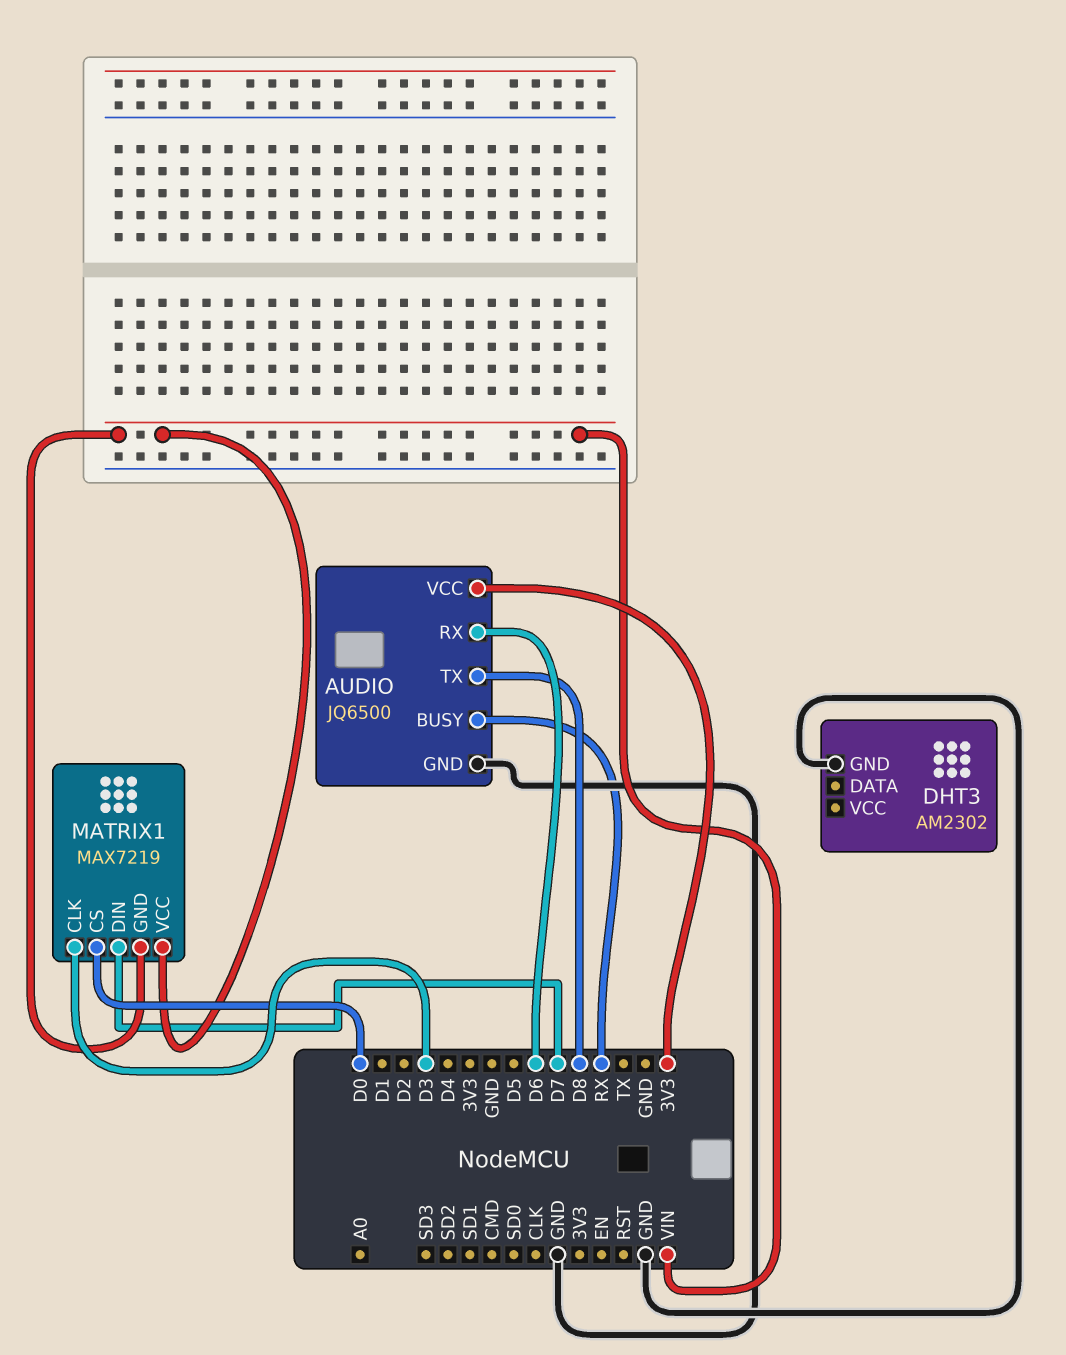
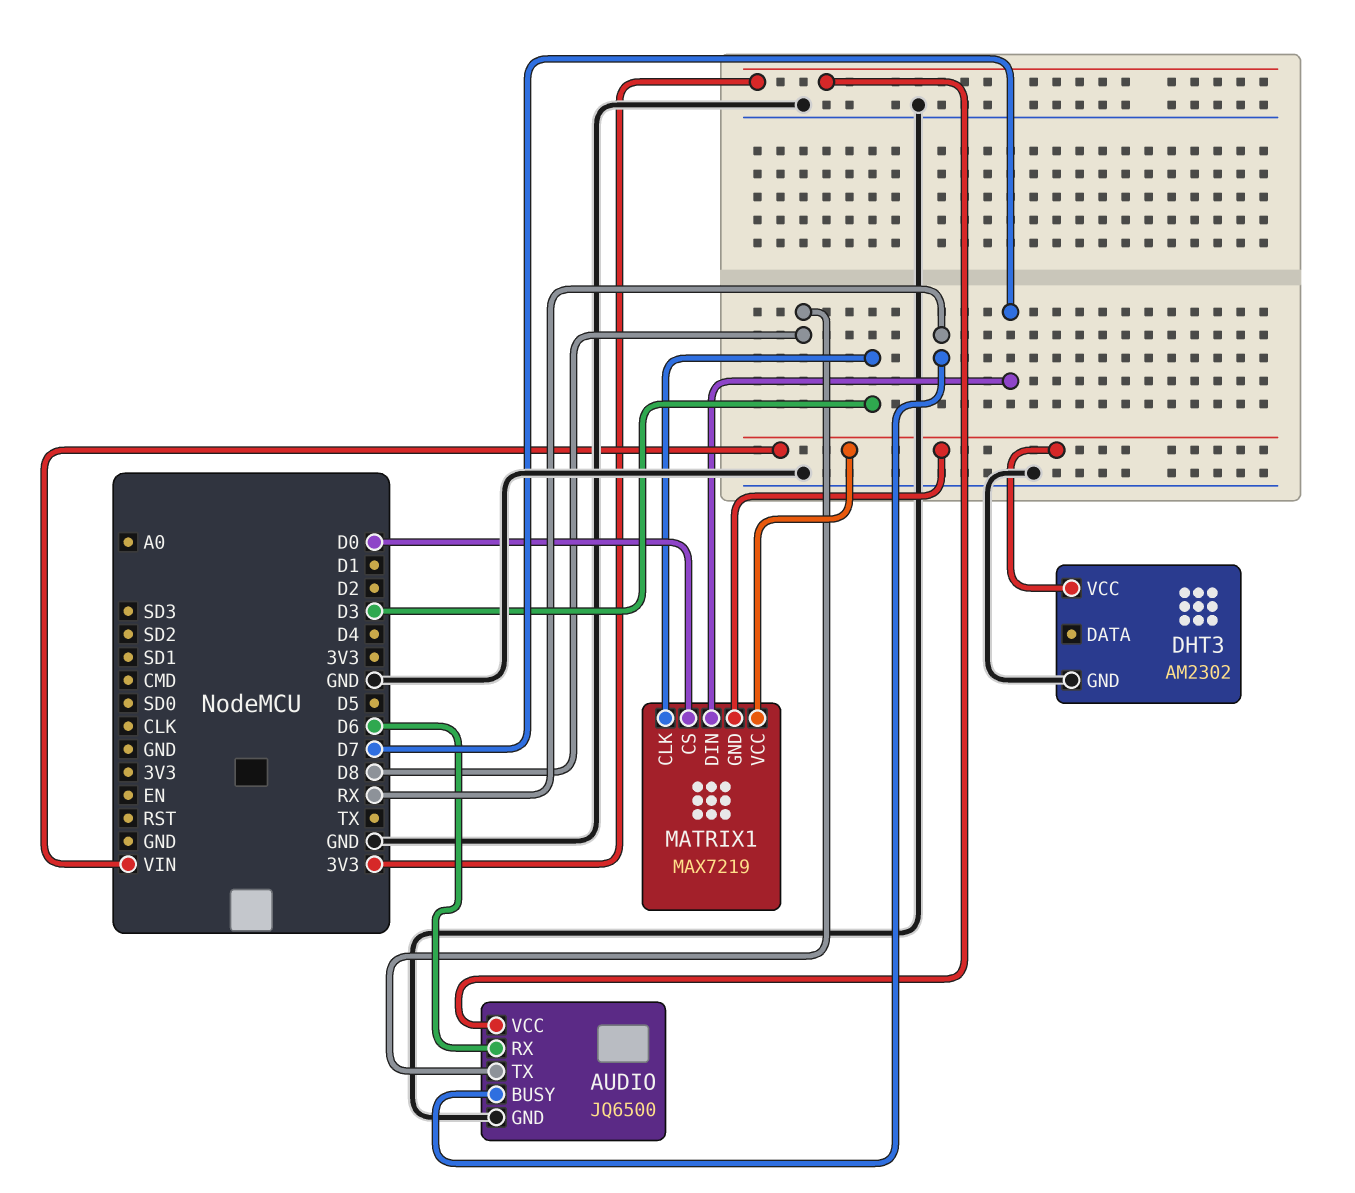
DHT3 pin VCC: none -> VIN

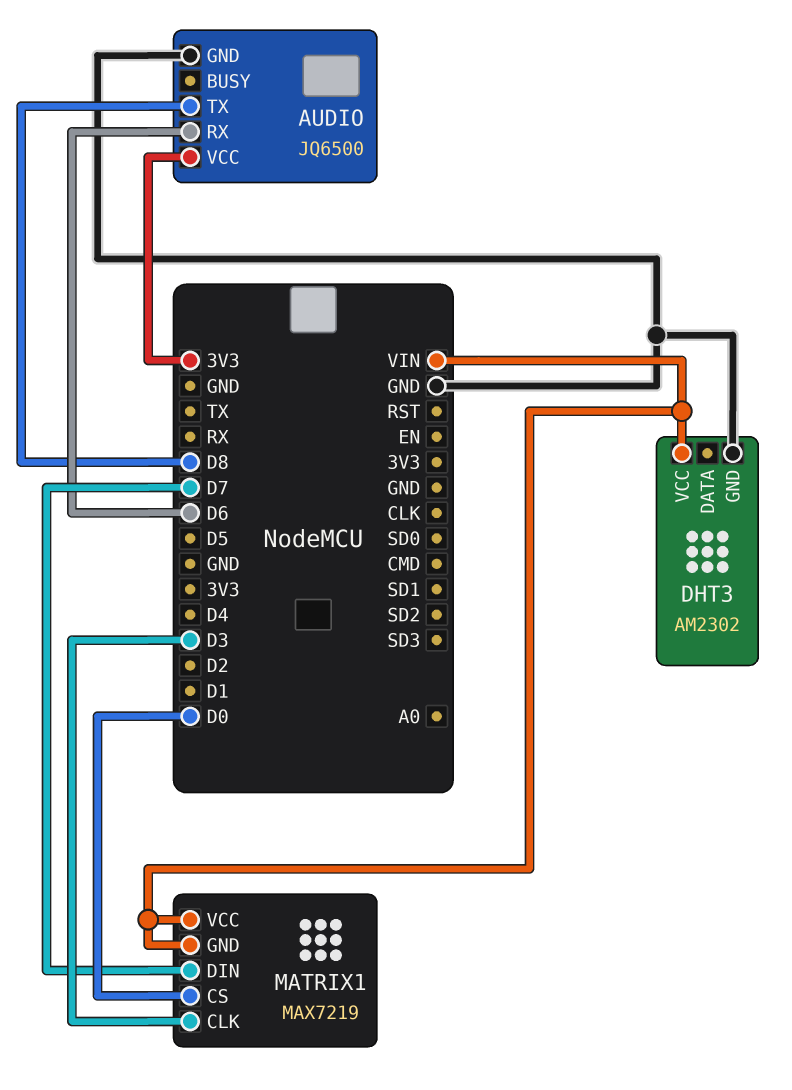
AUDIO pin BUSY: RX -> none

